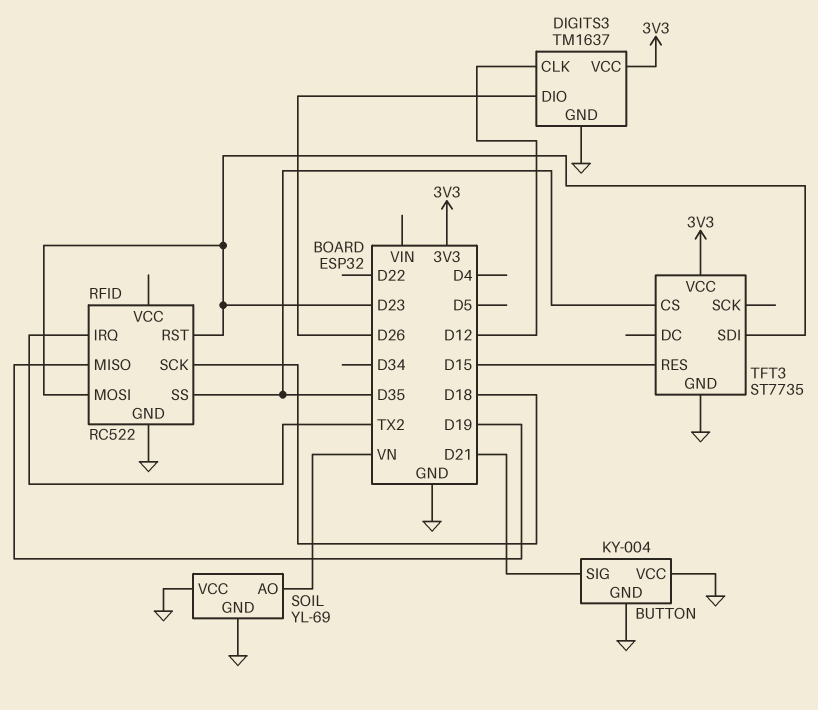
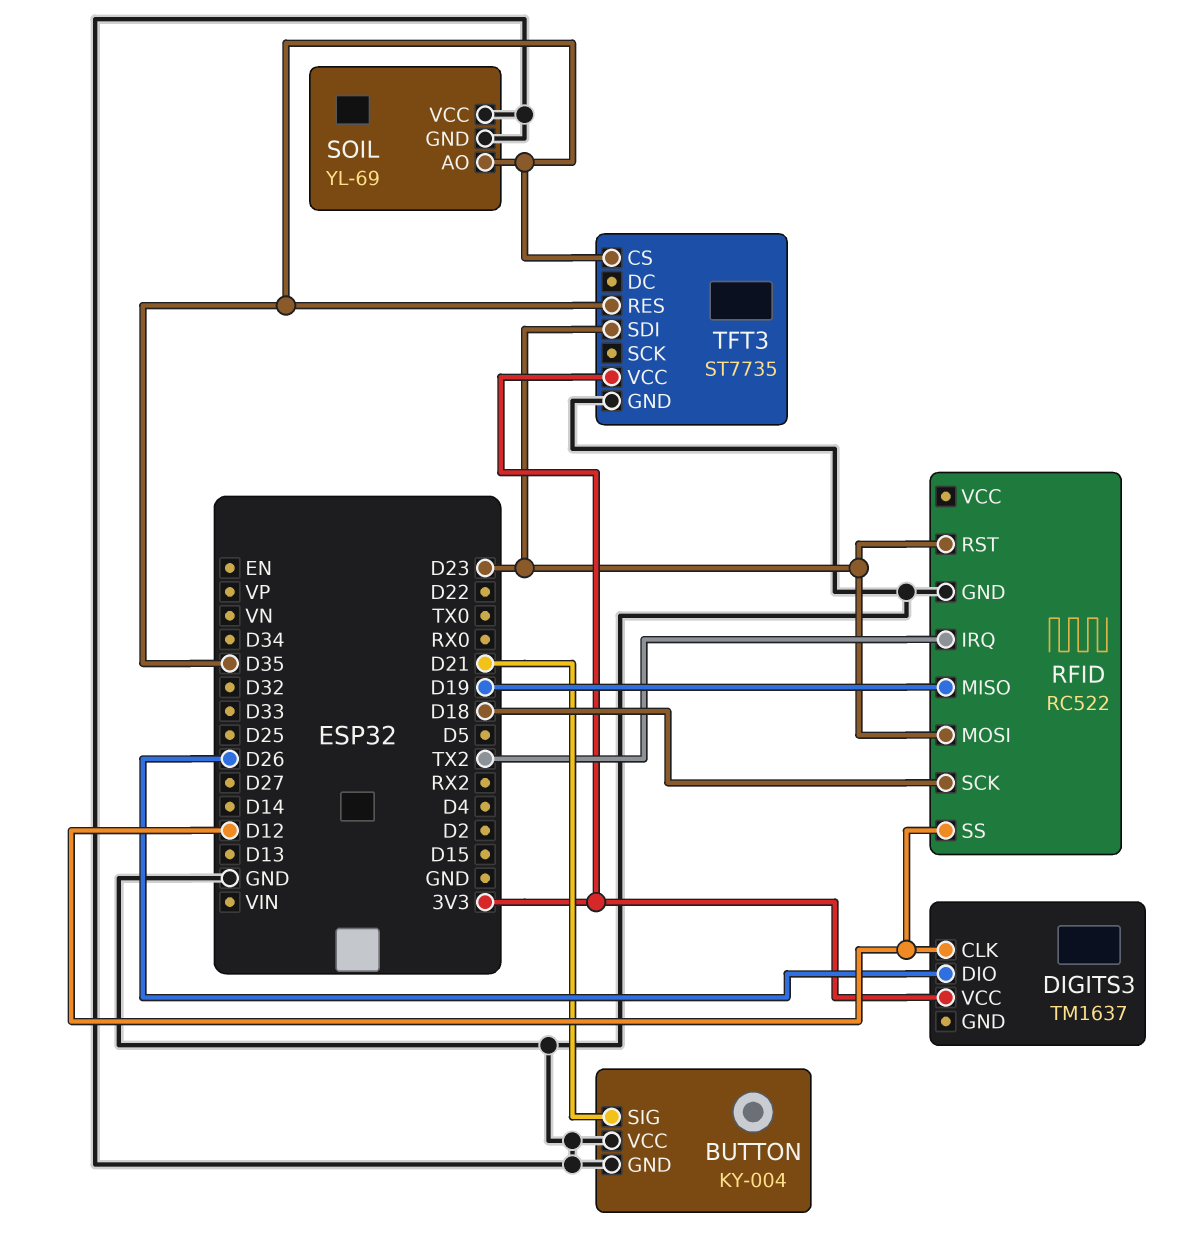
DIGITS3 pin GND: GND -> none
RFID pin SS: D35 -> D12
SOIL pin AO: VN -> D35
TFT3 pin RES: D15 -> D35

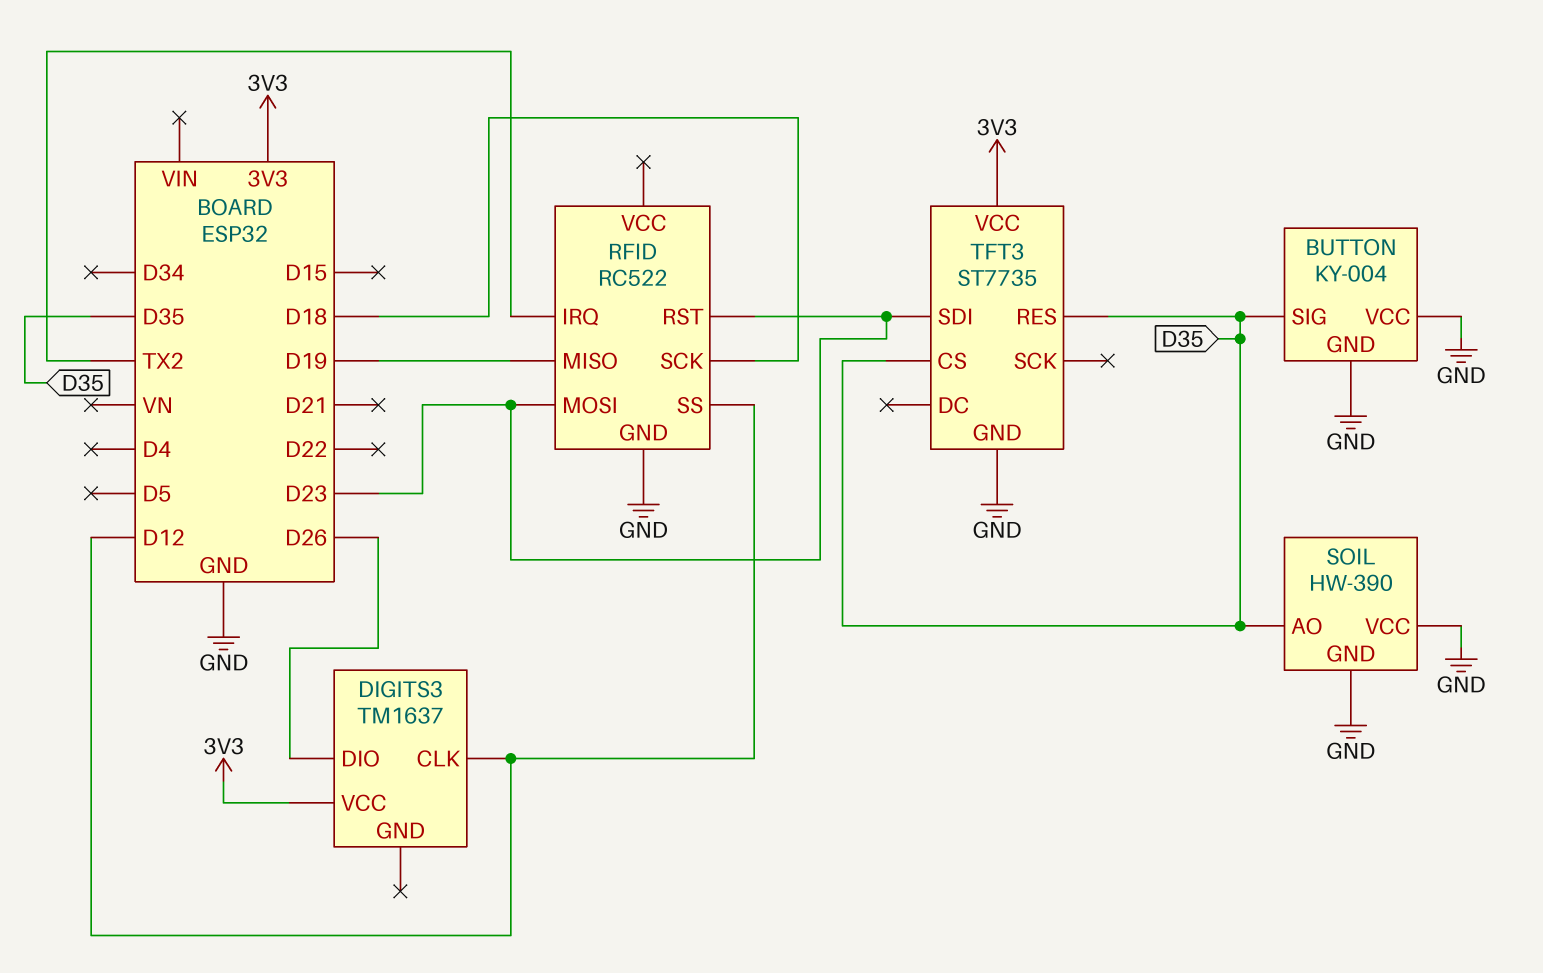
BUTTON pin SIG: D21 -> D35
SOIL: YL-69 -> HW-390

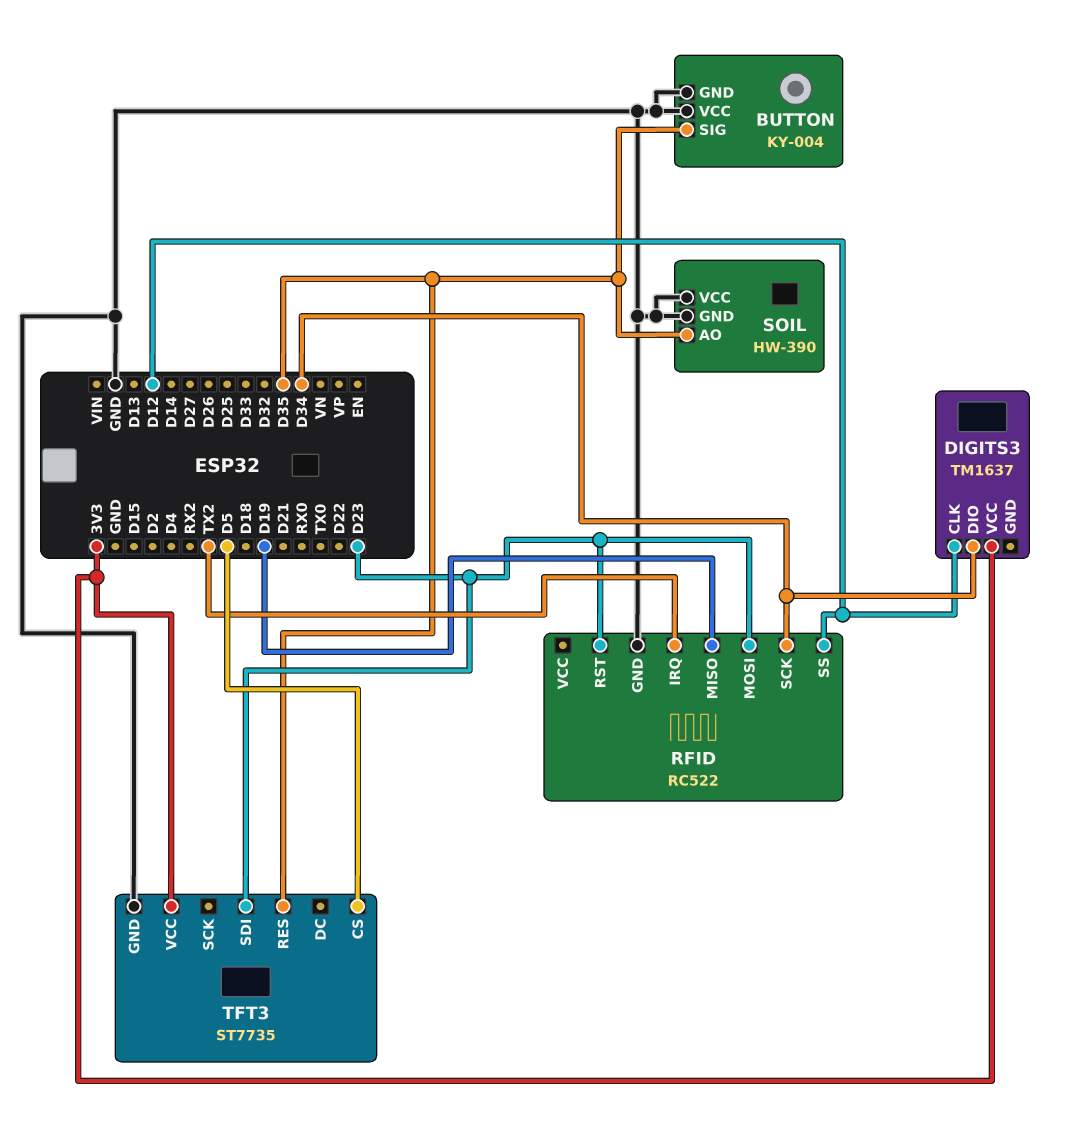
DIGITS3 pin DIO: D26 -> D34
RFID pin SCK: D18 -> D34
TFT3 pin CS: D35 -> D5

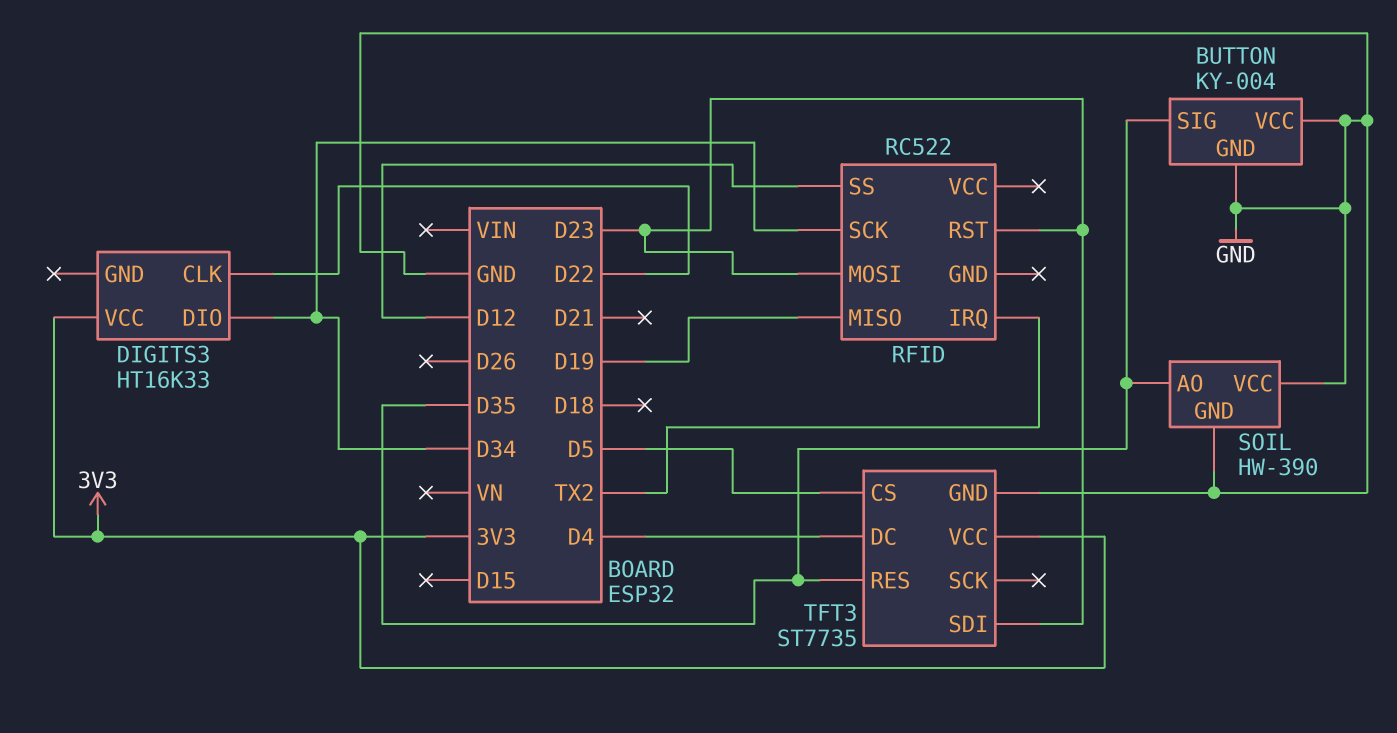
DIGITS3: TM1637 -> HT16K33
DIGITS3 pin CLK: D12 -> D22
RFID pin GND: GND -> none
TFT3 pin DC: none -> D4

